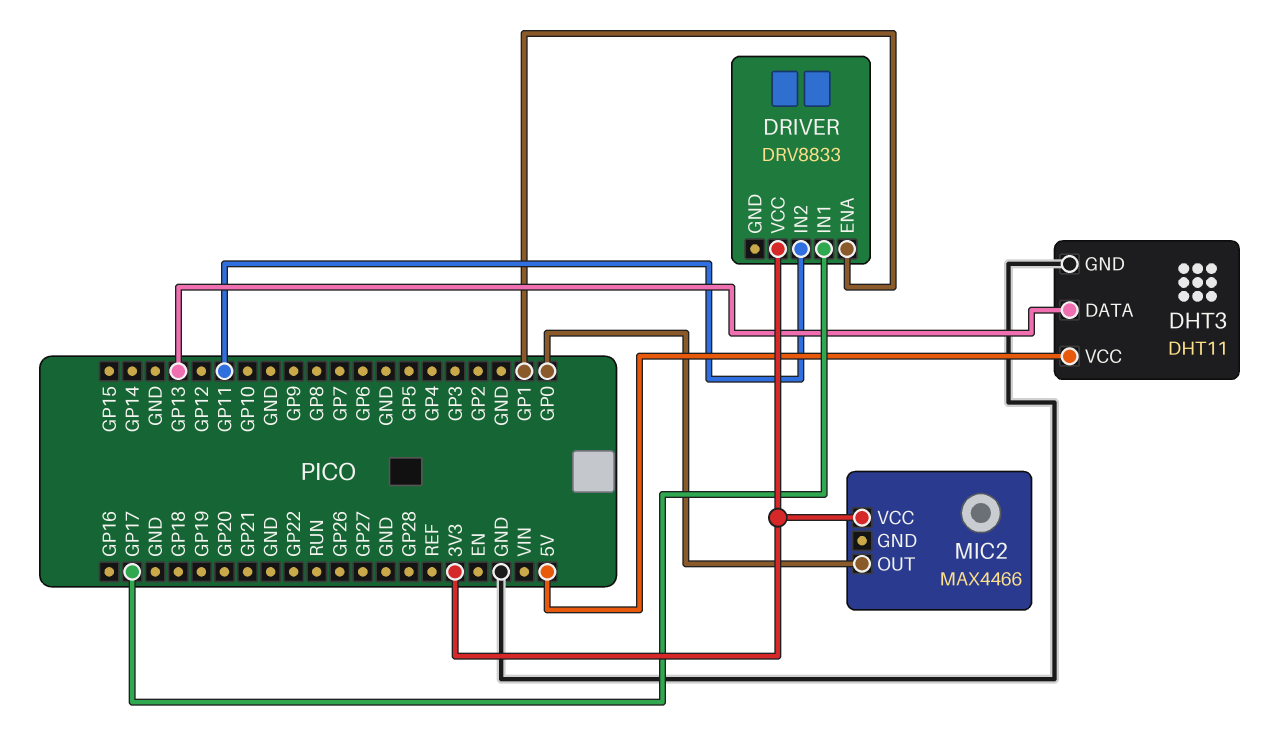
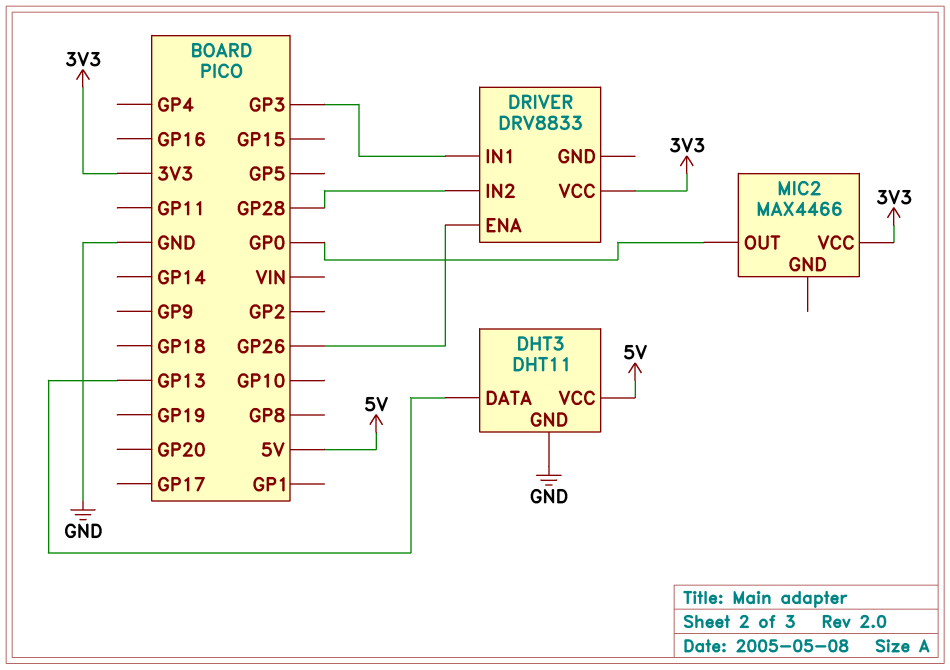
DRIVER pin ENA: GP1 -> GP26
DRIVER pin IN1: GP17 -> GP3
DRIVER pin IN2: GP11 -> GP28

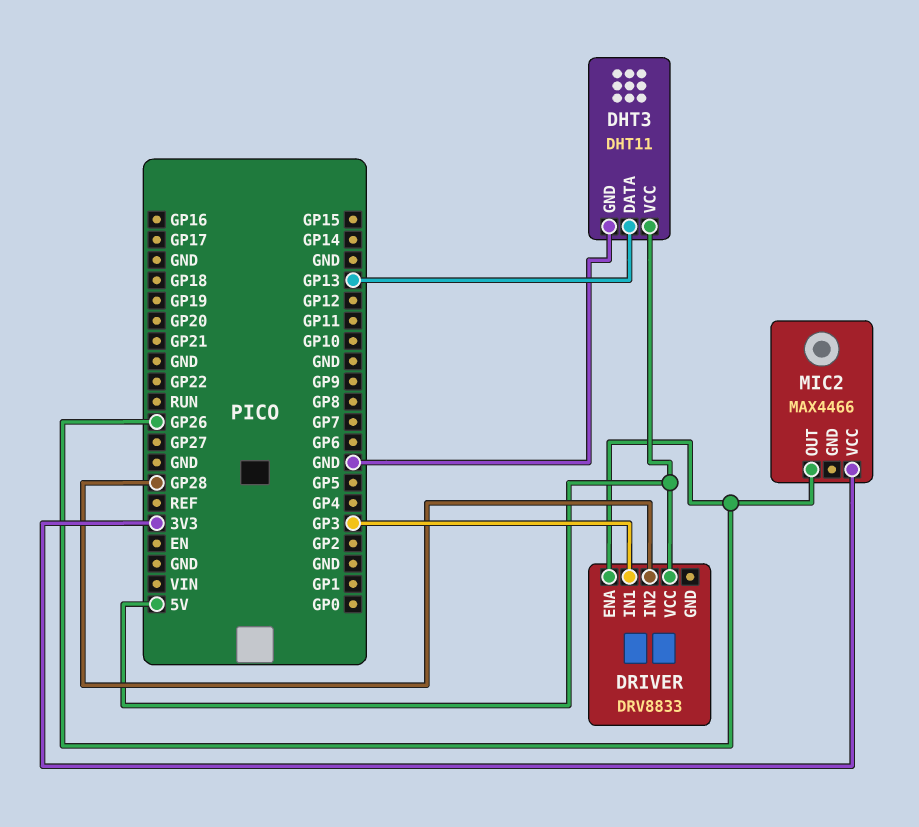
DRIVER pin VCC: 3V3 -> 5V
MIC2 pin OUT: GP0 -> GP26

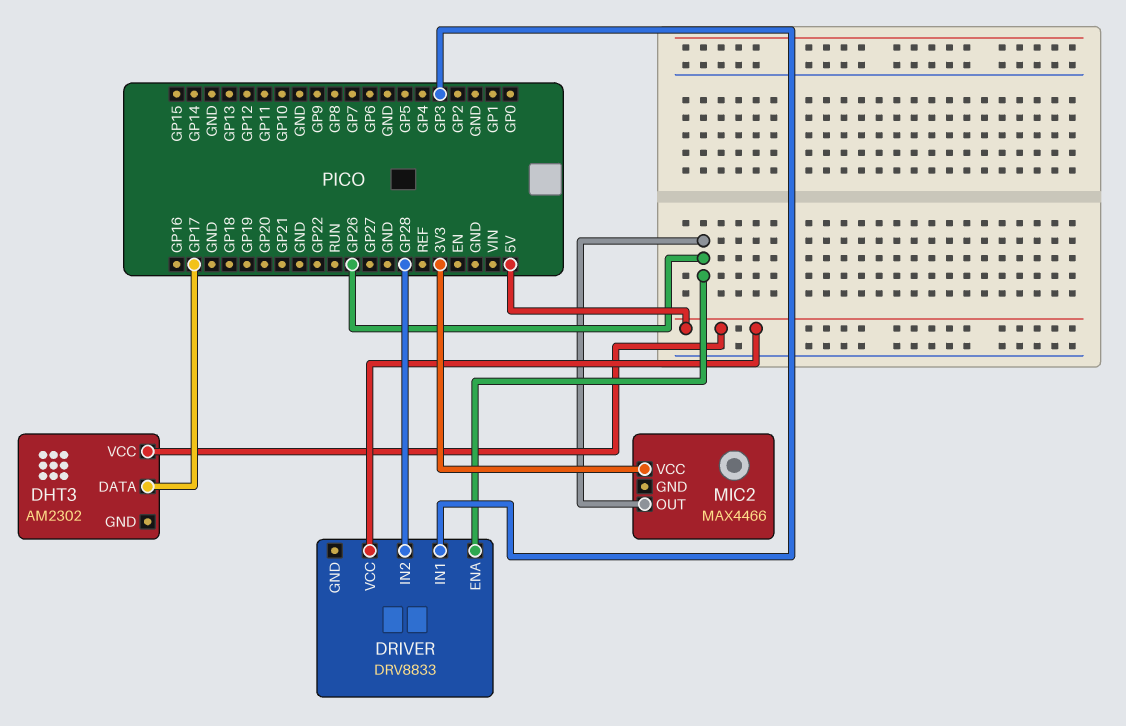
DHT3: DHT11 -> AM2302
DHT3 pin DATA: GP13 -> GP17
DHT3 pin GND: GND -> none

